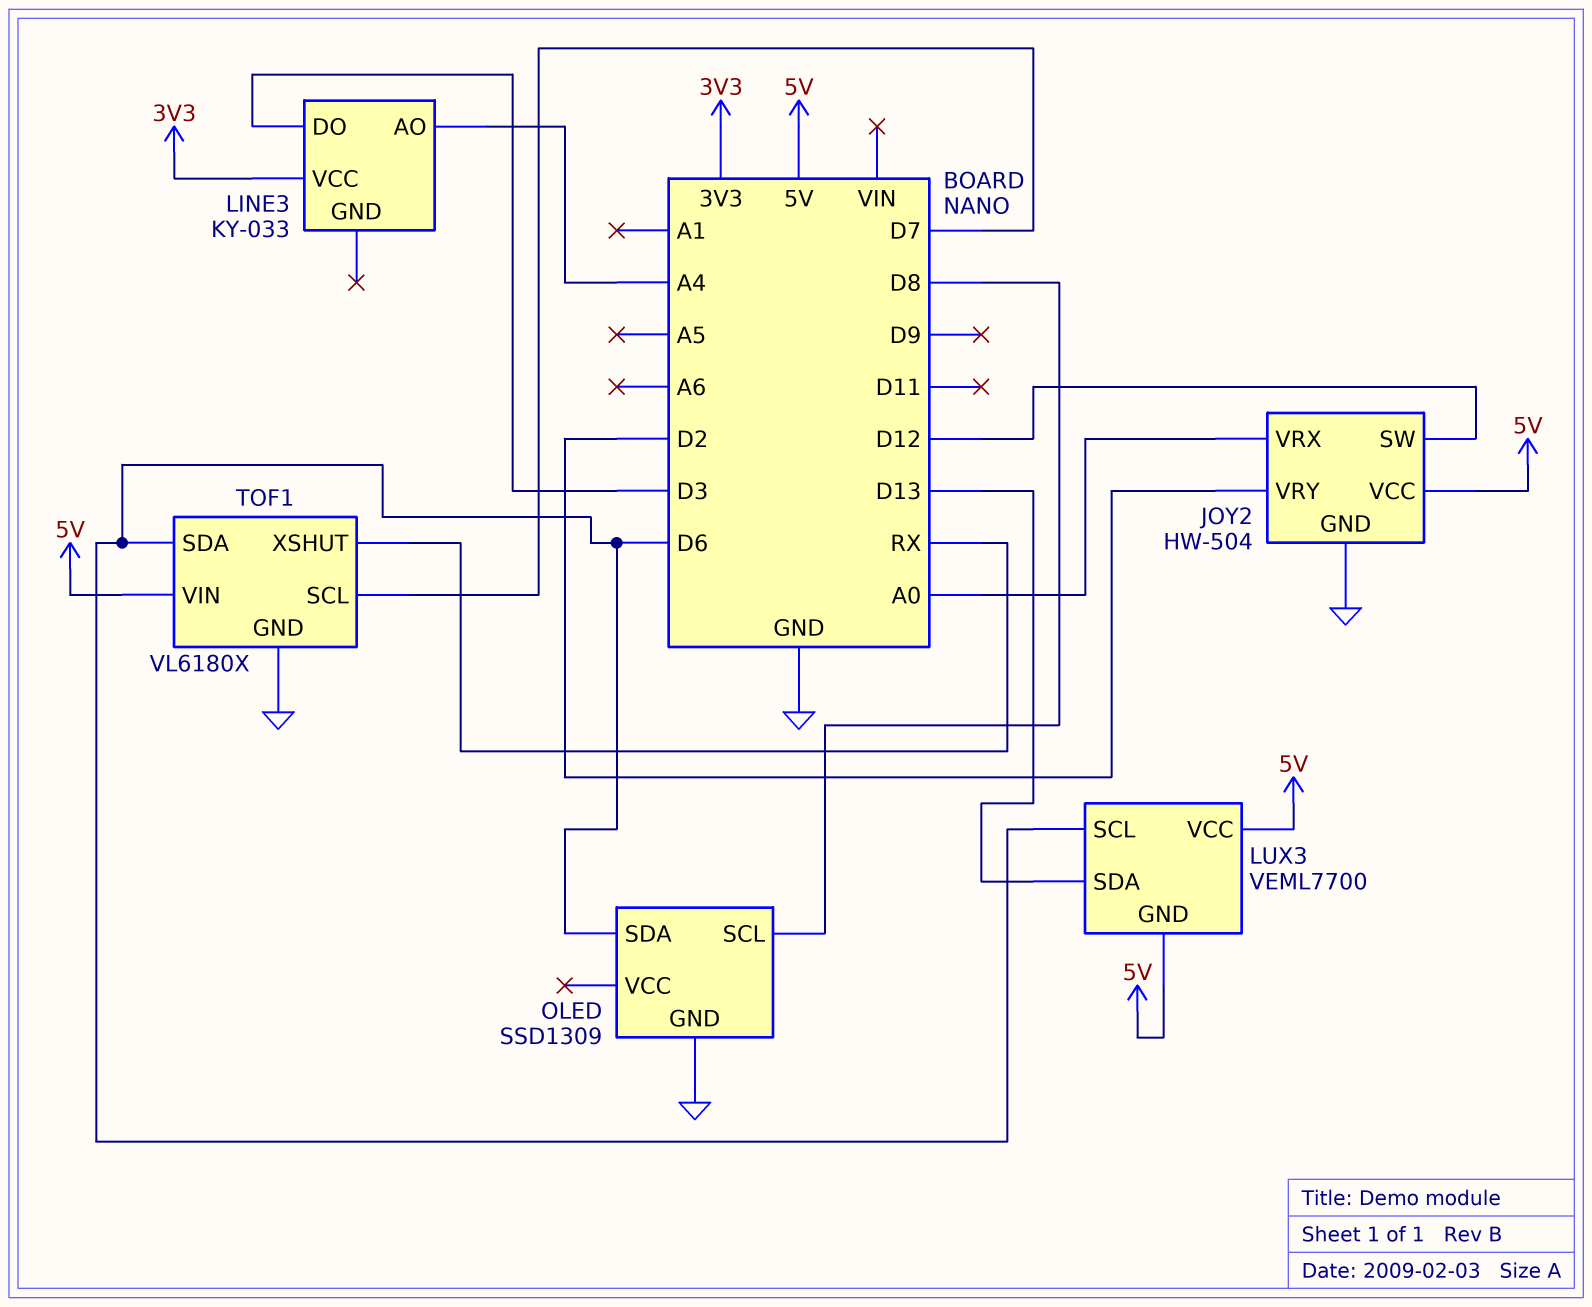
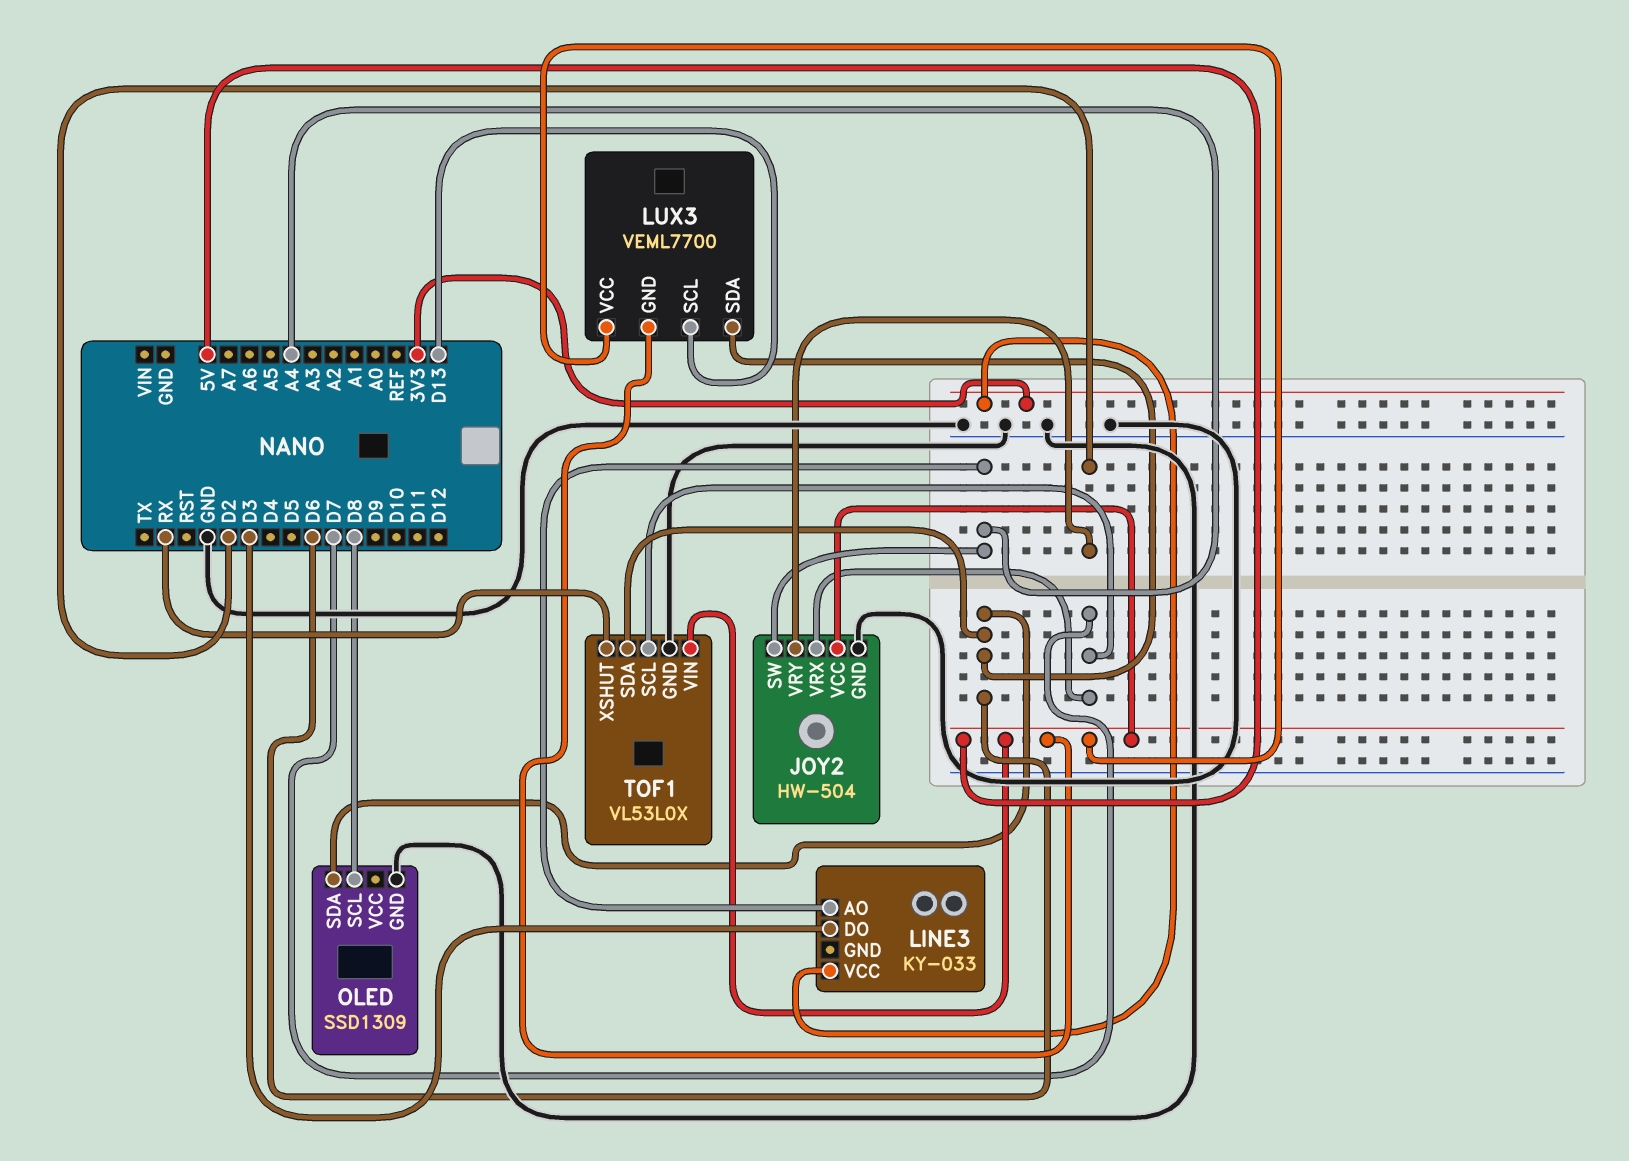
JOY2 pin SW: D12 -> A4
JOY2 pin VRX: A0 -> D7
LUX3 pin SCL: D6 -> D13
LUX3 pin SDA: D13 -> D6
TOF1: VL6180X -> VL53L0X

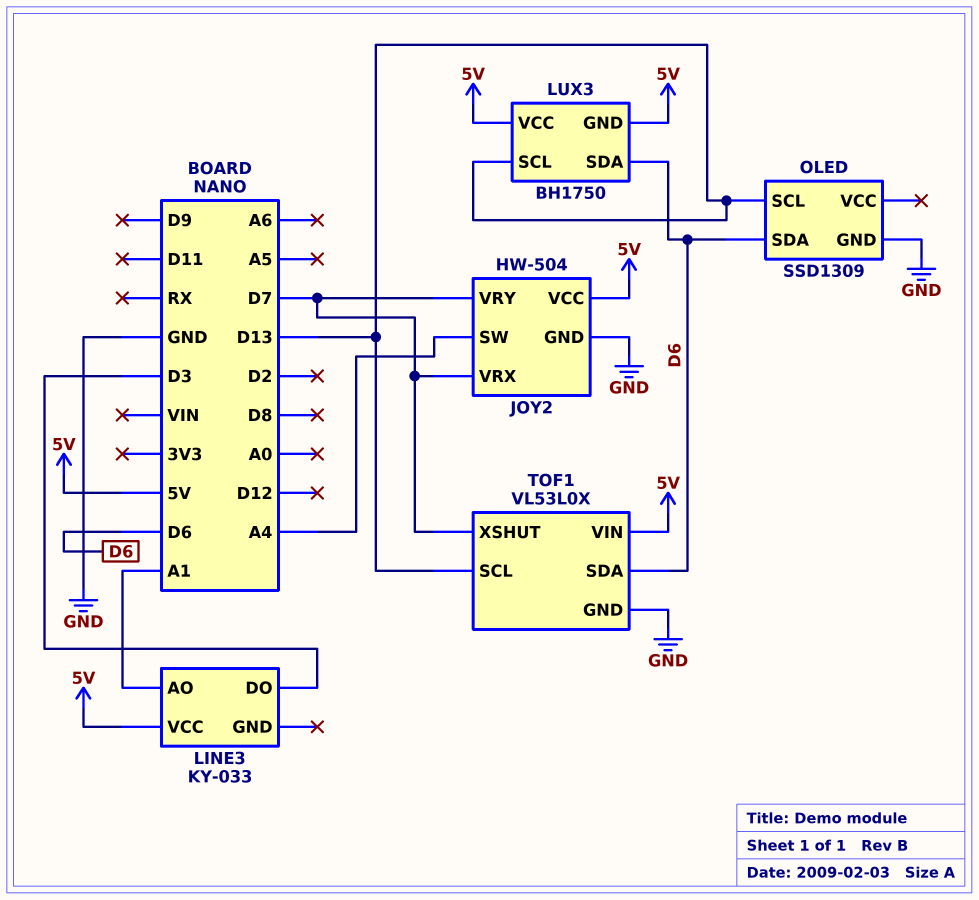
JOY2 pin VRY: D2 -> D7
LINE3 pin AO: A4 -> A1
LINE3 pin VCC: 3V3 -> 5V
LUX3: VEML7700 -> BH1750
OLED pin SCL: D8 -> D13
TOF1 pin SCL: D7 -> D13
TOF1 pin XSHUT: RX -> D7

